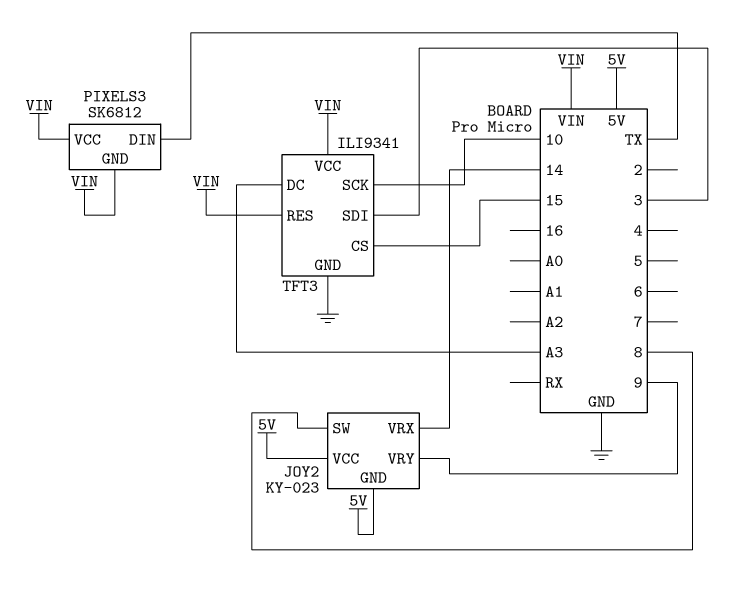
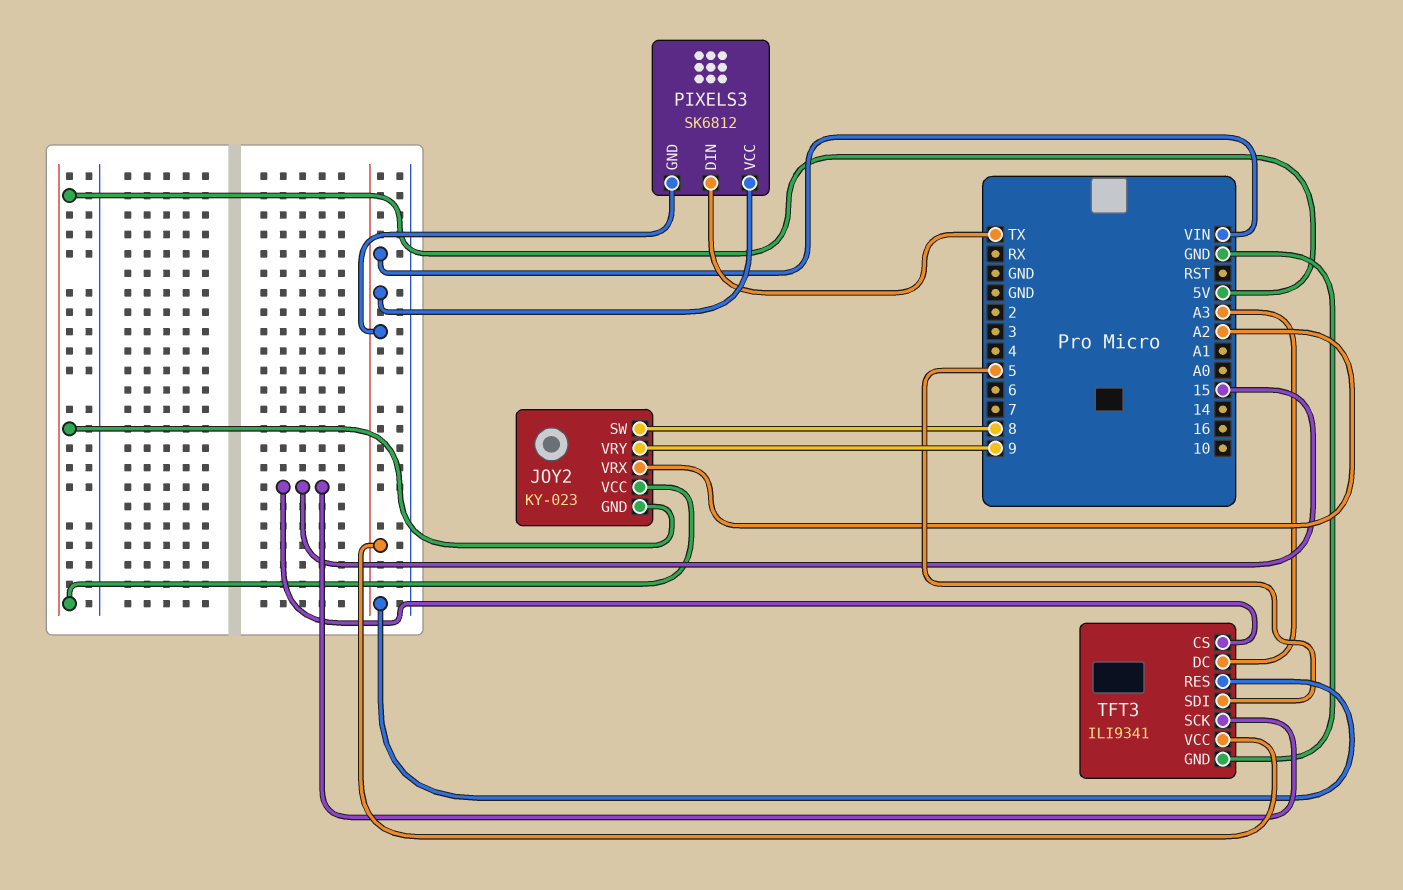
JOY2 pin VRX: 14 -> A2
TFT3 pin SCK: 10 -> 15
TFT3 pin SDI: 3 -> 5

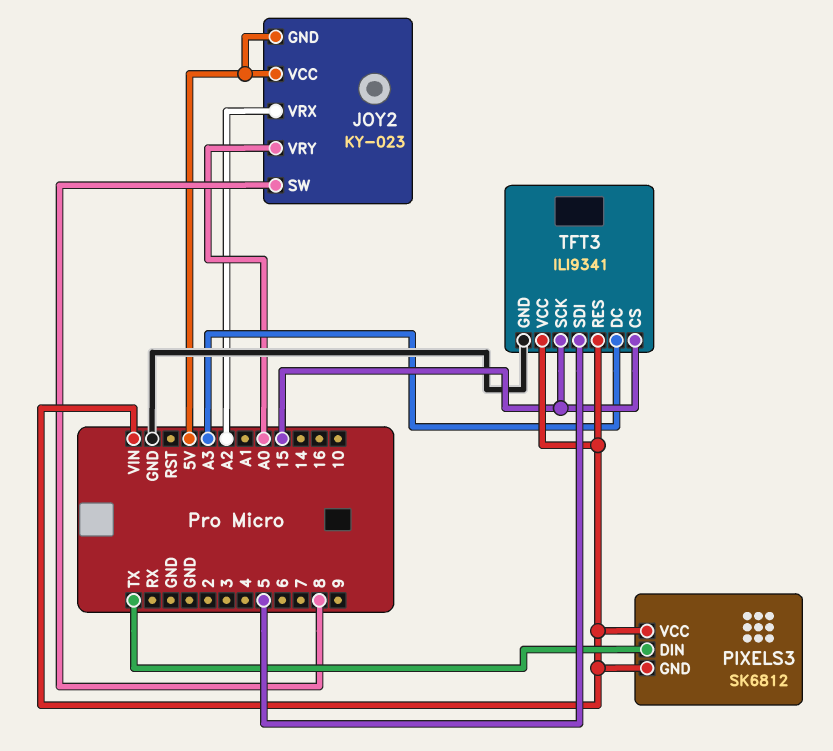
JOY2 pin VRY: 9 -> A0

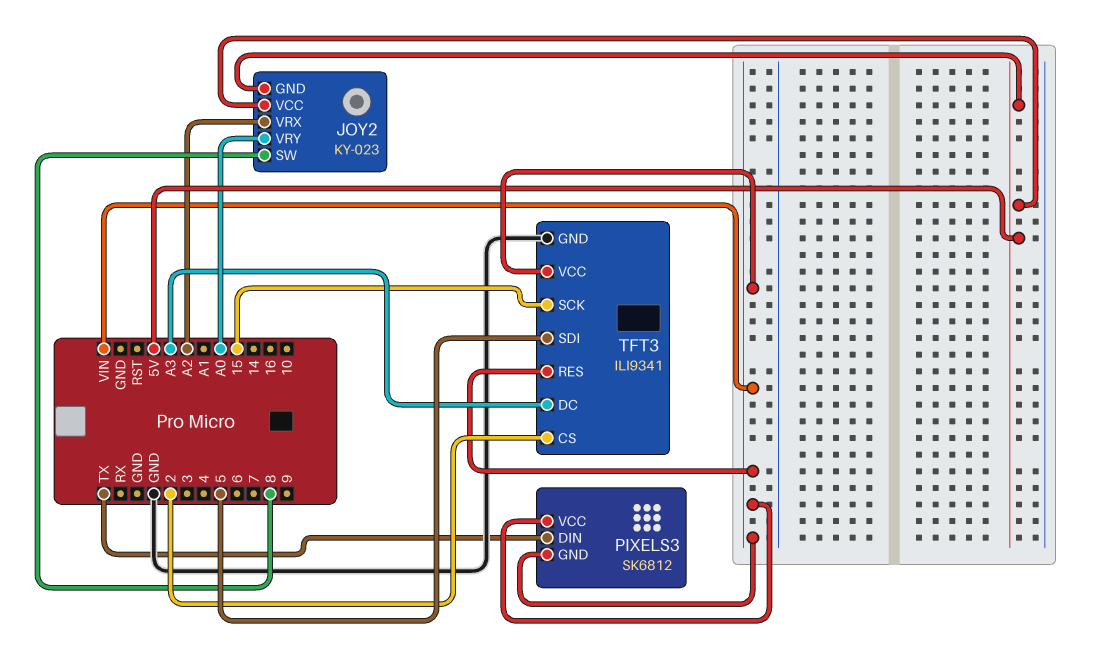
TFT3 pin CS: 15 -> 2

